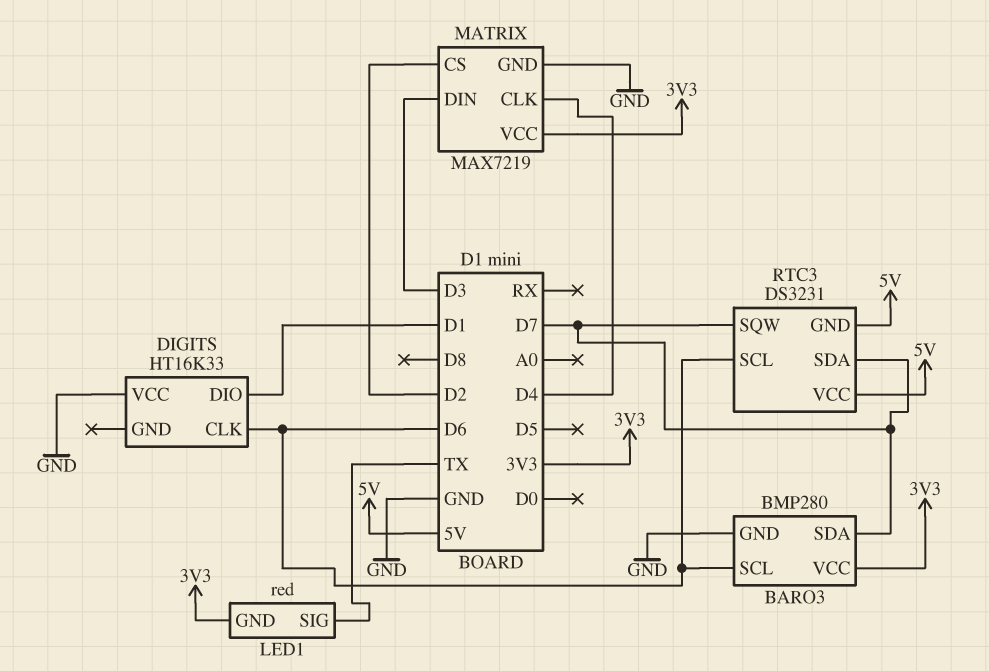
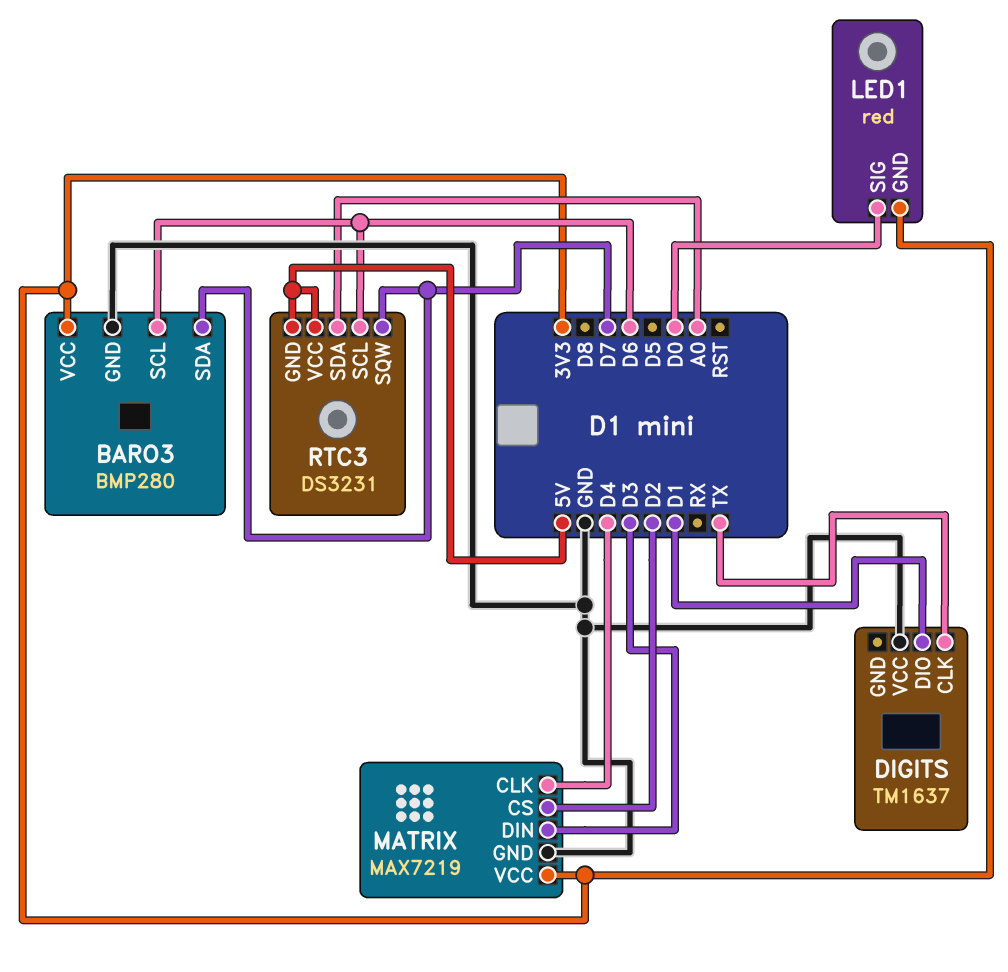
DIGITS: HT16K33 -> TM1637
DIGITS pin CLK: D6 -> TX
LED1 pin SIG: TX -> D0
RTC3 pin SDA: D7 -> A0

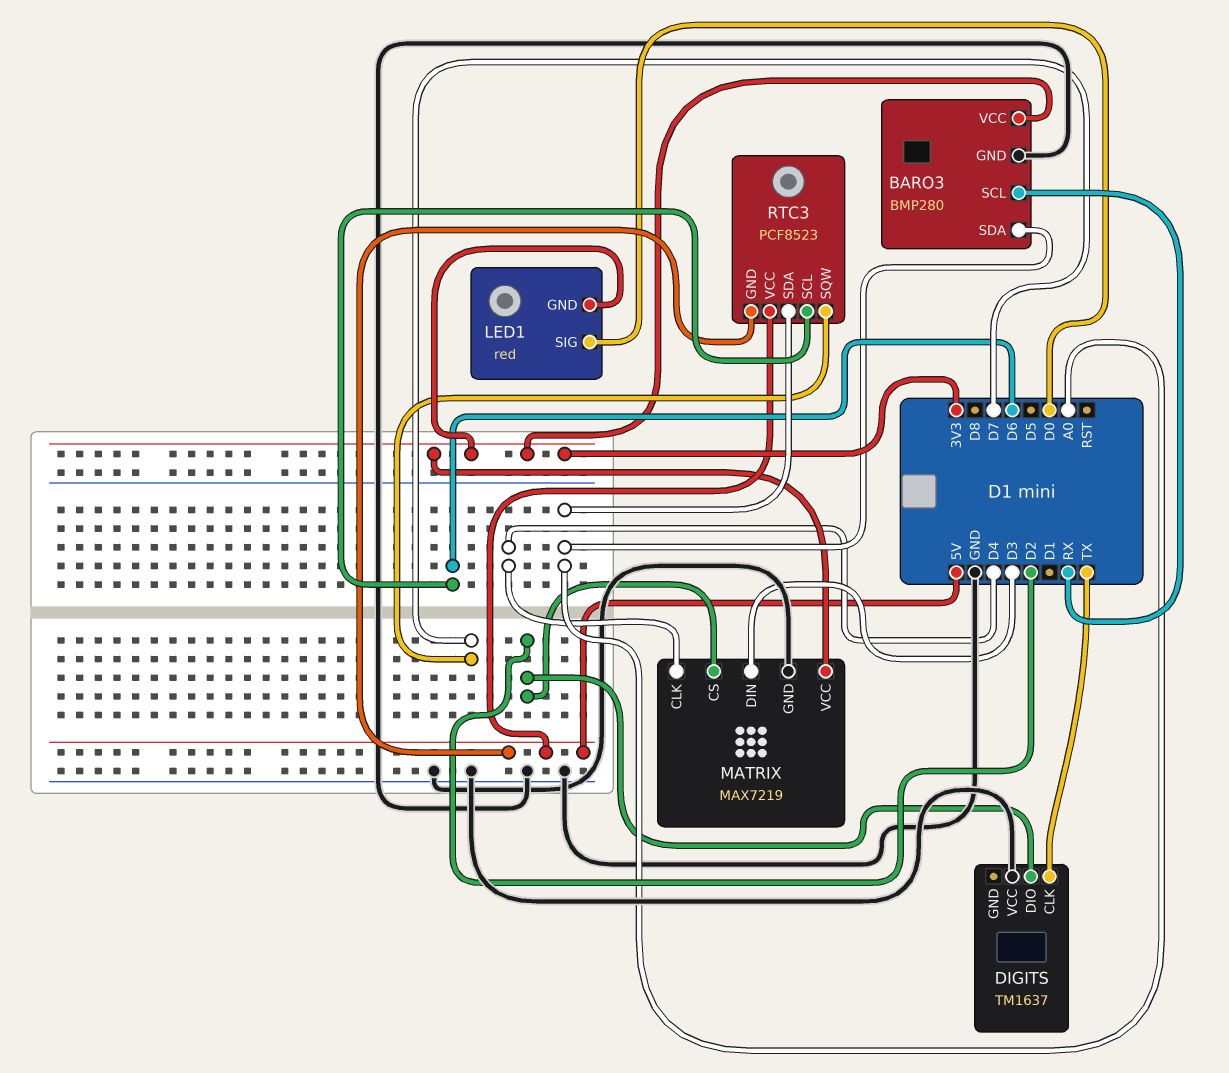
BARO3 pin SCL: D6 -> RX
BARO3 pin SDA: D7 -> A0
DIGITS pin DIO: D1 -> D2
RTC3: DS3231 -> PCF8523

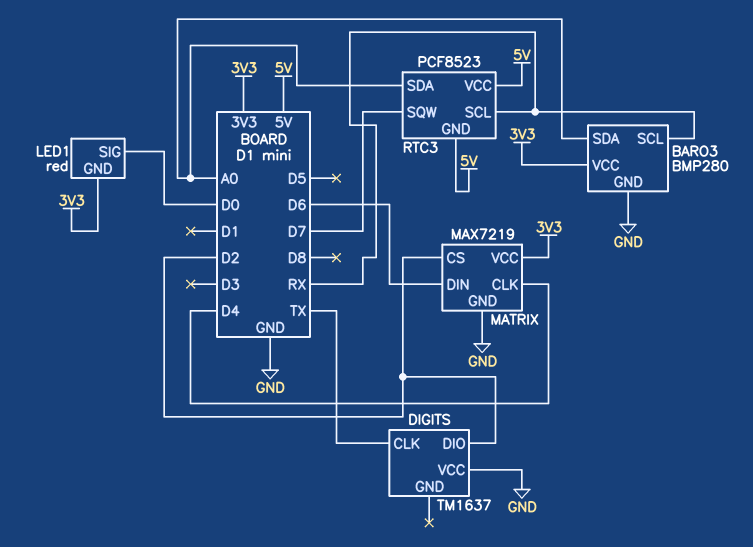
MATRIX pin DIN: D3 -> D6
RTC3 pin SCL: D6 -> RX

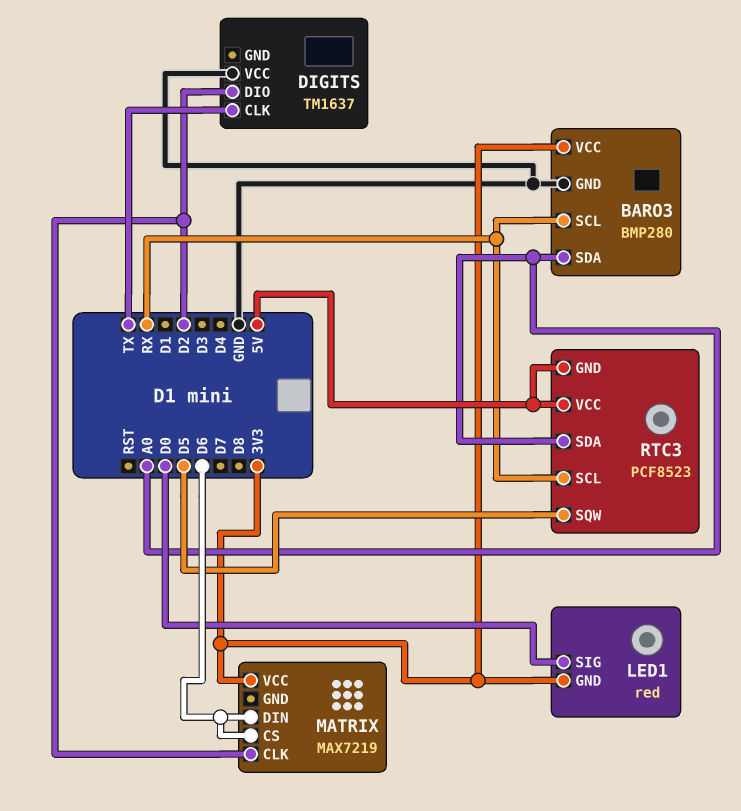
MATRIX pin CLK: D4 -> D2
MATRIX pin CS: D2 -> D6
MATRIX pin GND: GND -> none
RTC3 pin SQW: D7 -> D5

